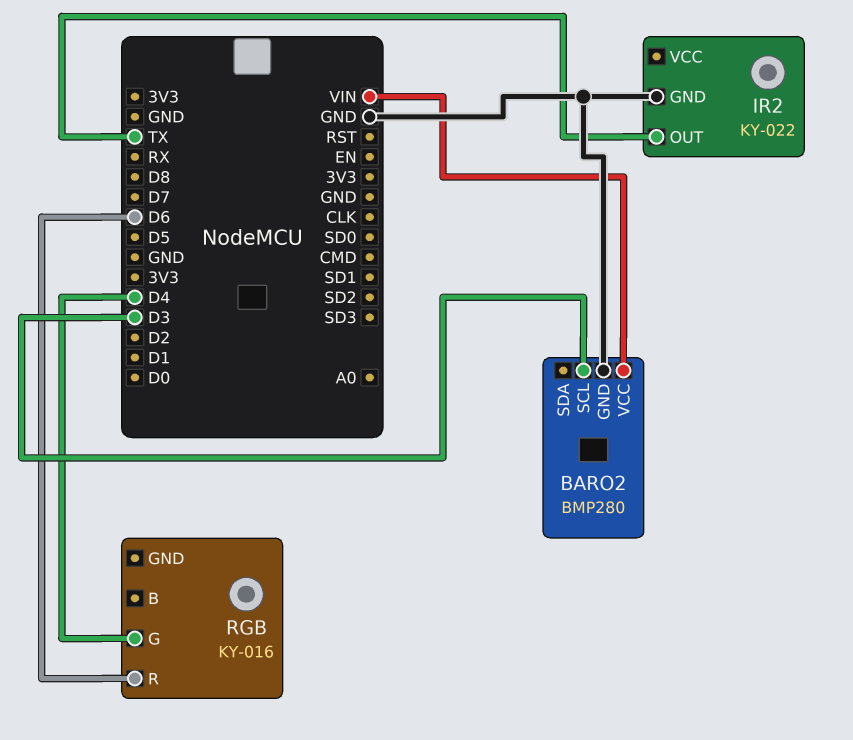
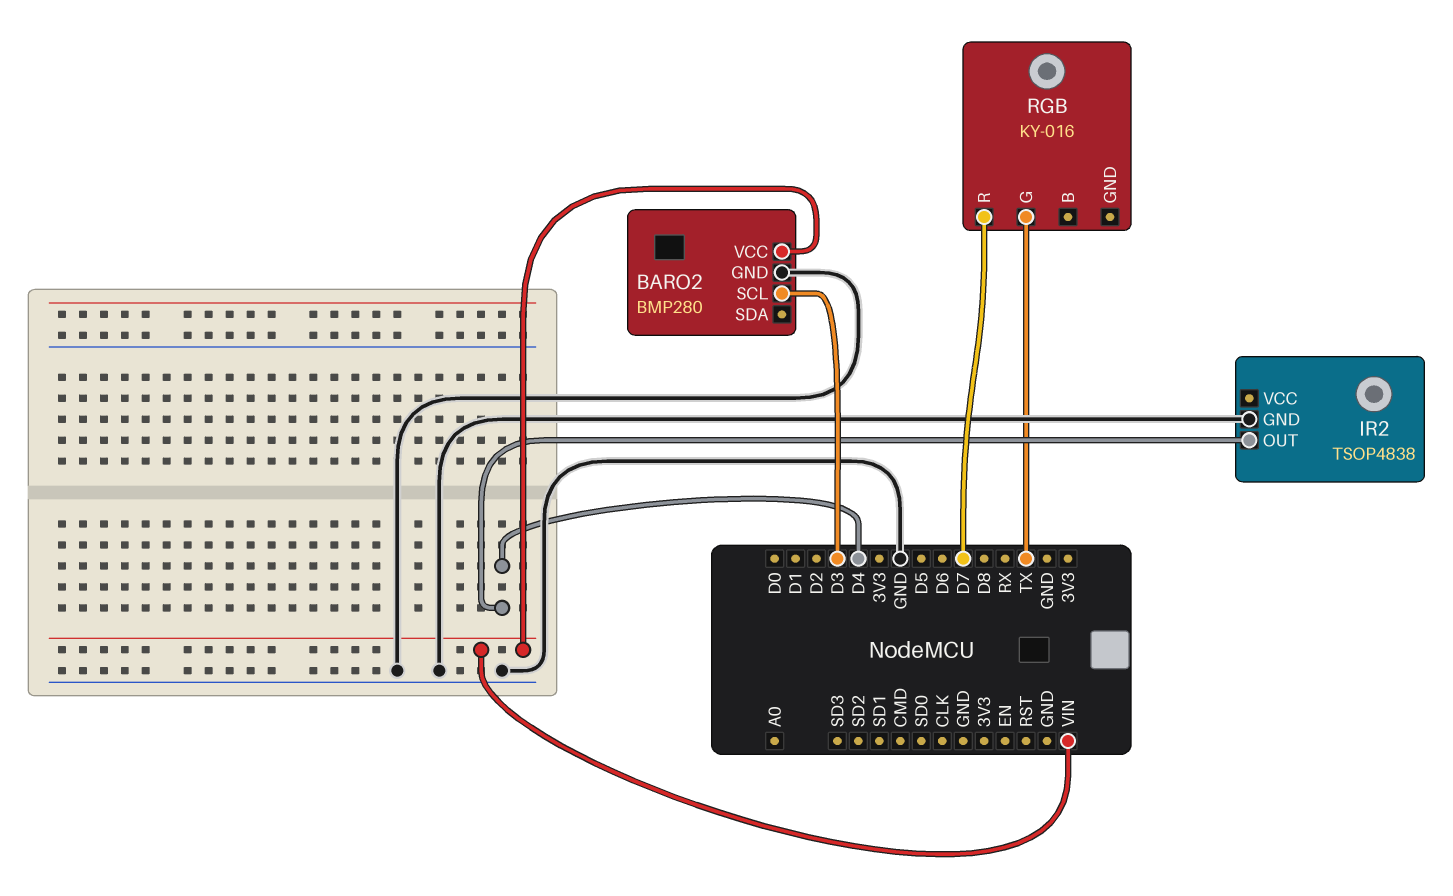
IR2: KY-022 -> TSOP4838
IR2 pin OUT: TX -> D4
RGB pin G: D4 -> TX
RGB pin R: D6 -> D7

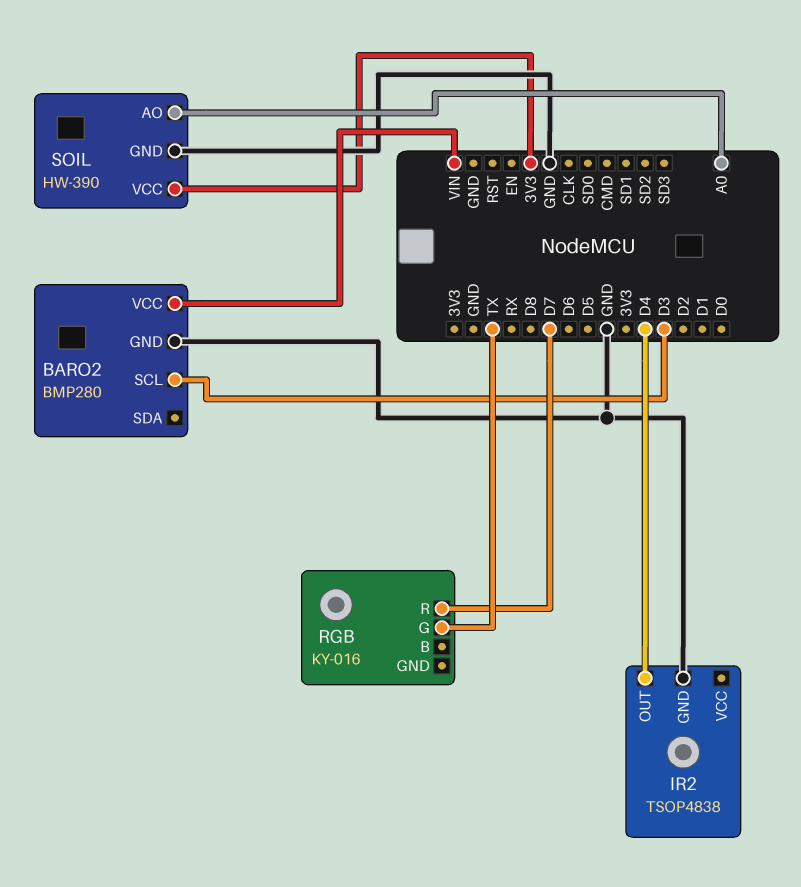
SOIL: none -> HW-390
SOIL pin AO: none -> A0
SOIL pin GND: none -> GND
SOIL pin VCC: none -> 3V3

